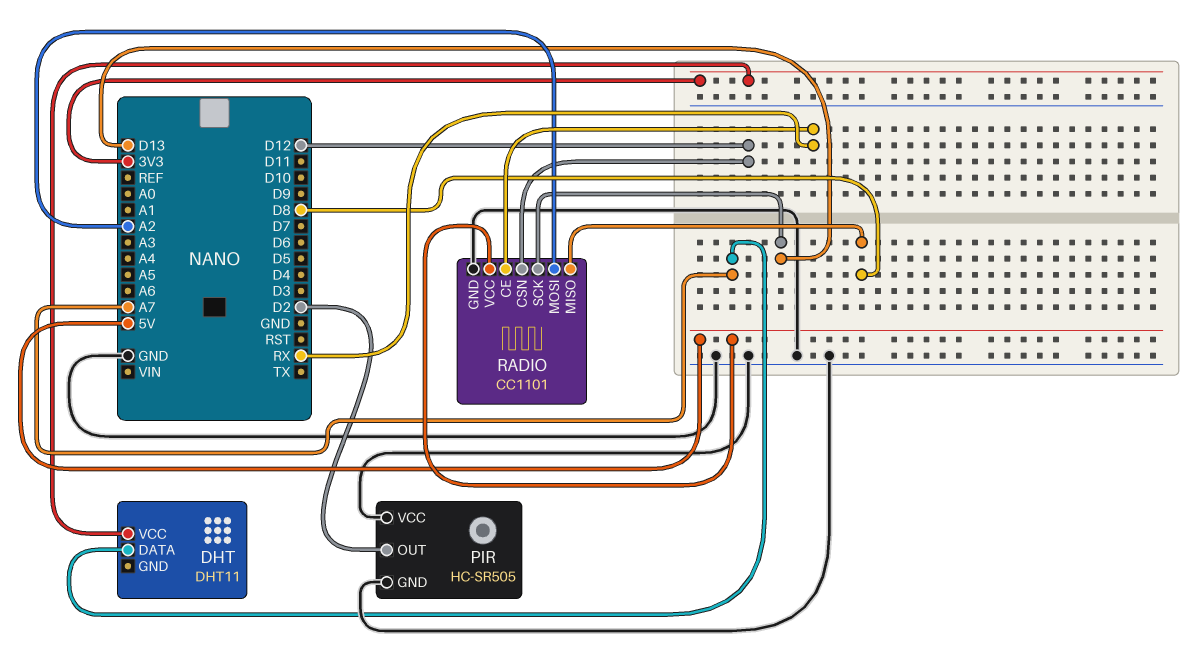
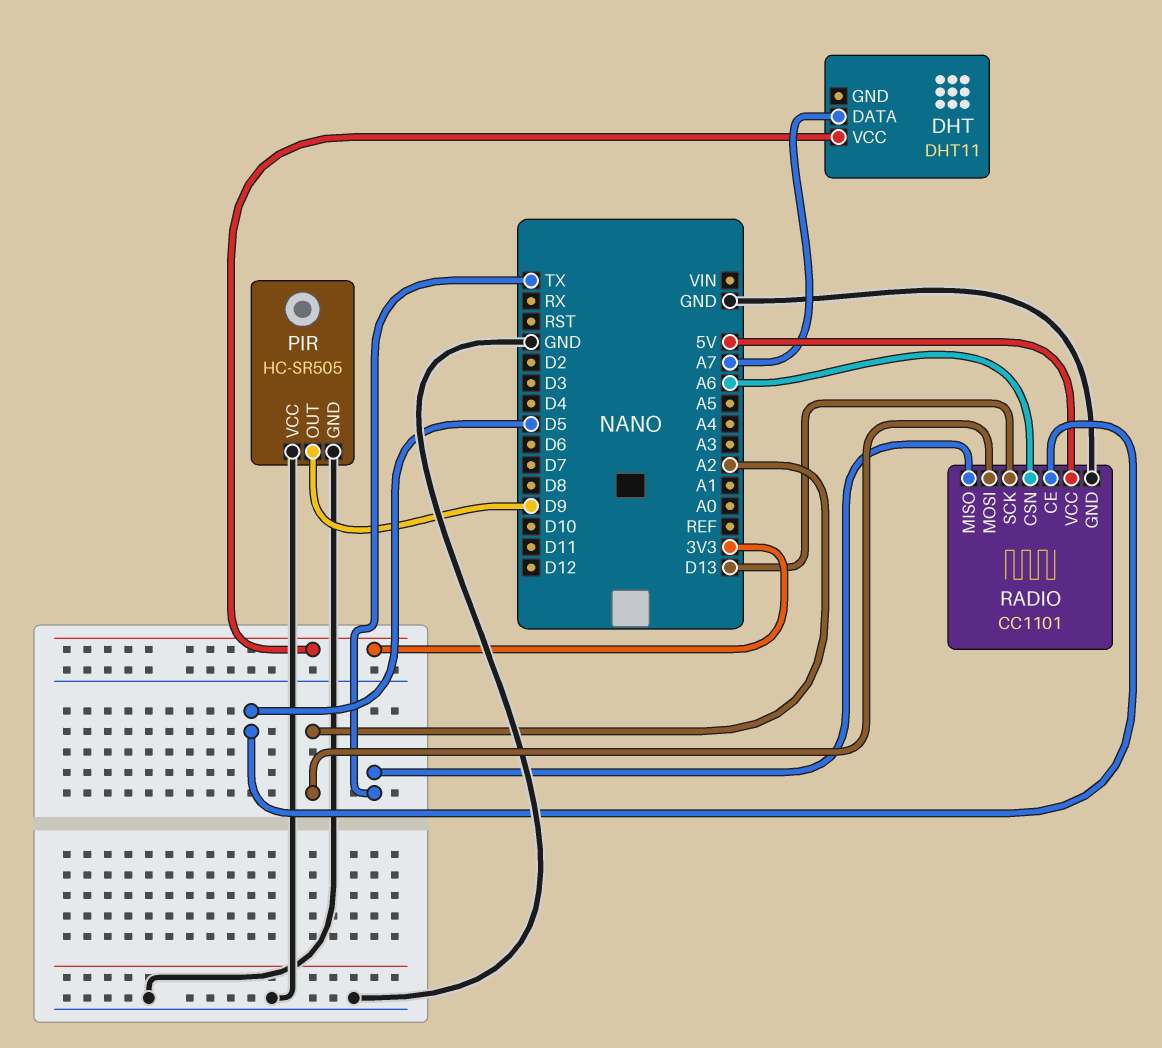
PIR pin OUT: D2 -> D9
RADIO pin CE: RX -> D5
RADIO pin CSN: D12 -> A6
RADIO pin MISO: D8 -> TX

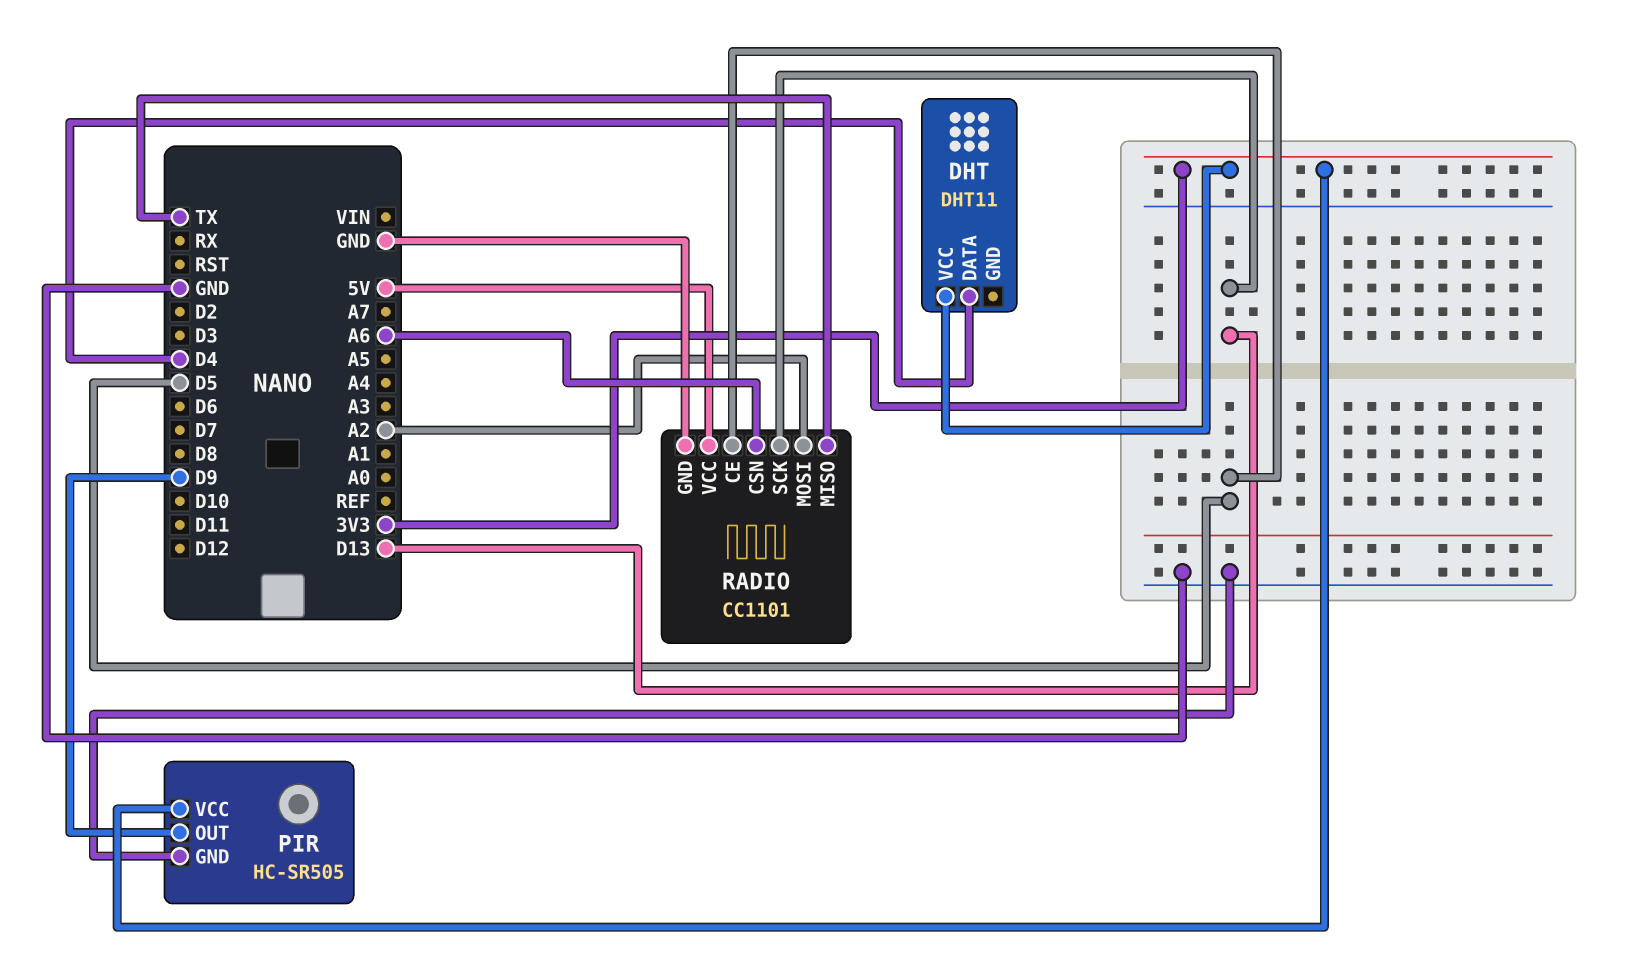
DHT pin DATA: A7 -> D4
PIR pin VCC: GND -> 3V3

